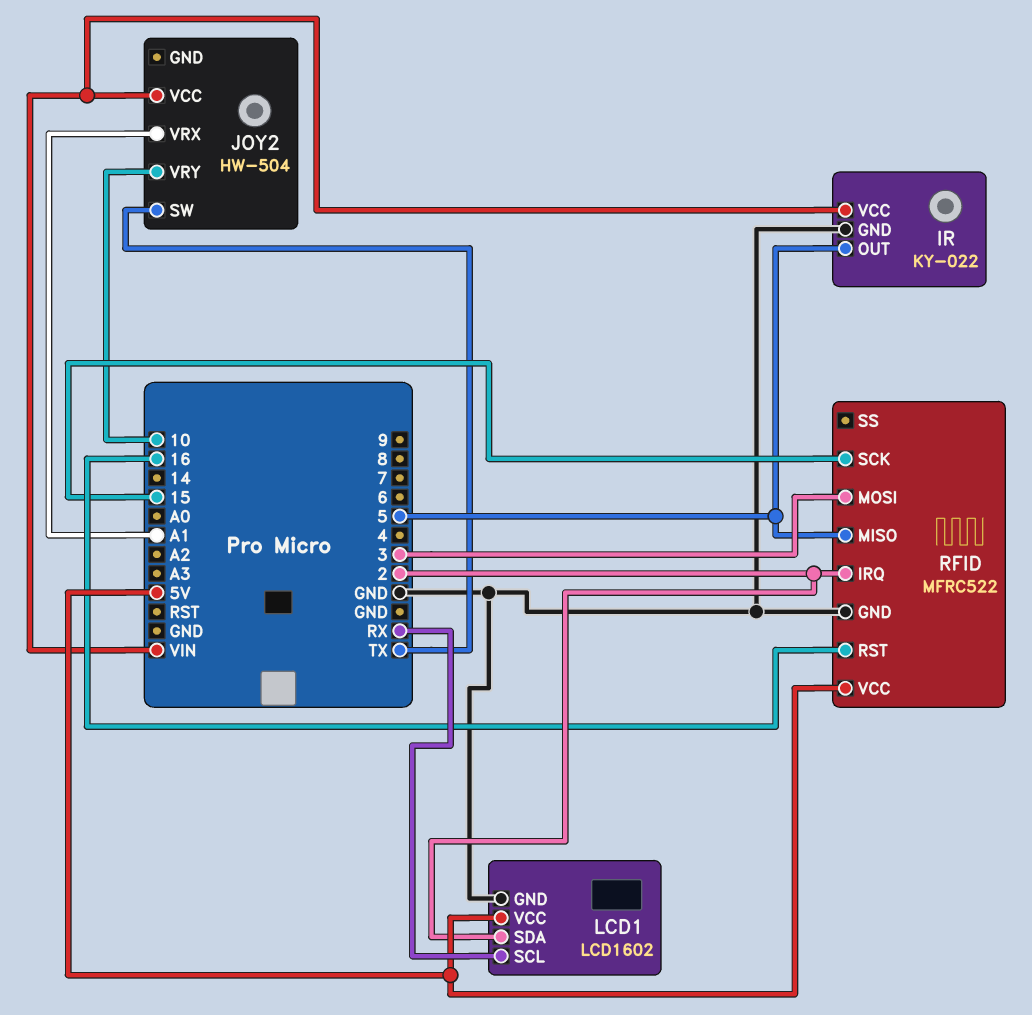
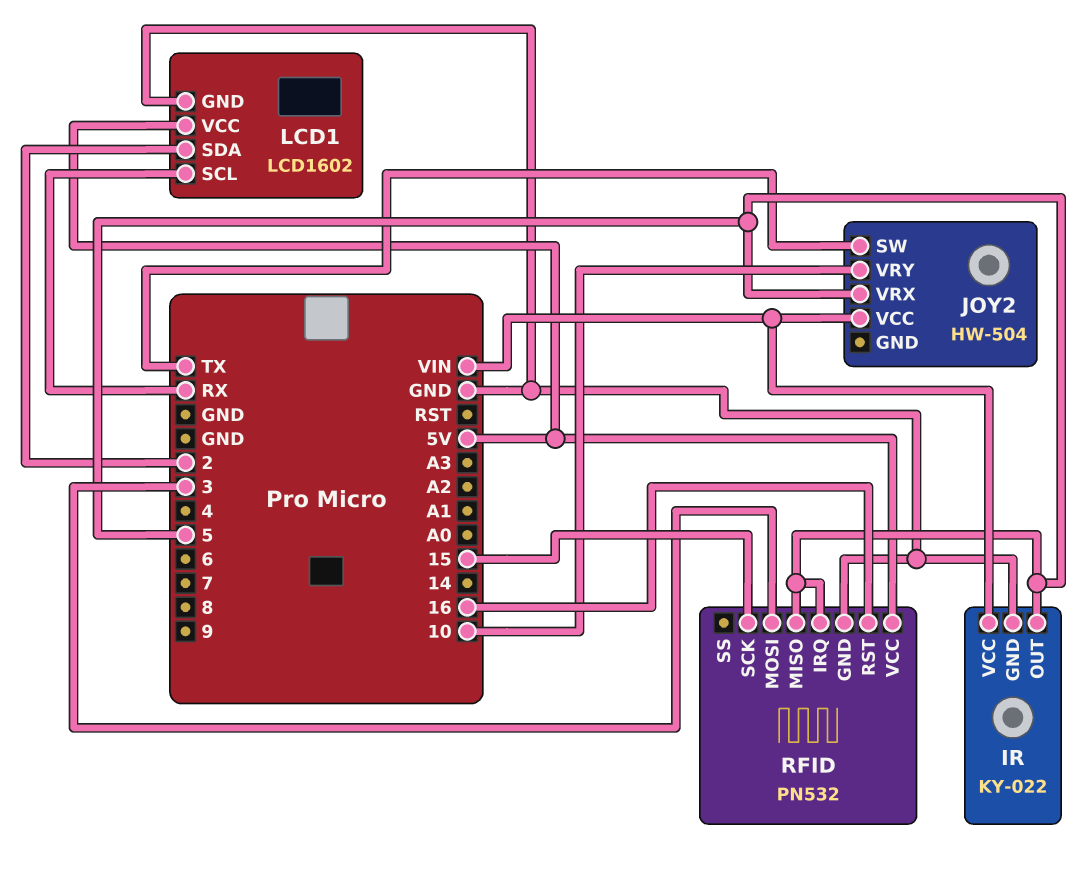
JOY2 pin VRX: A1 -> 5
RFID: MFRC522 -> PN532
RFID pin IRQ: 2 -> 5

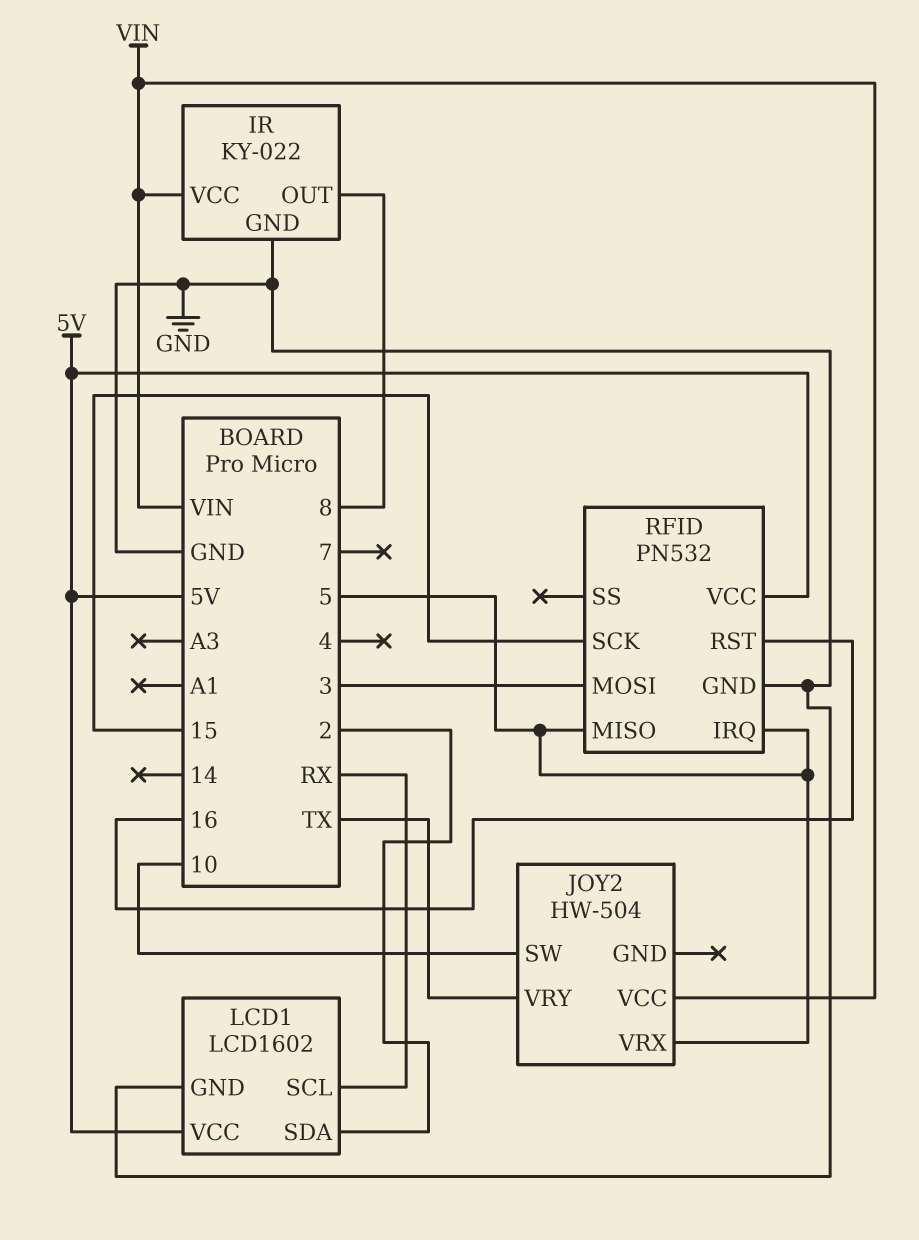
IR pin OUT: 5 -> 8
JOY2 pin SW: TX -> 10
JOY2 pin VRY: 10 -> TX

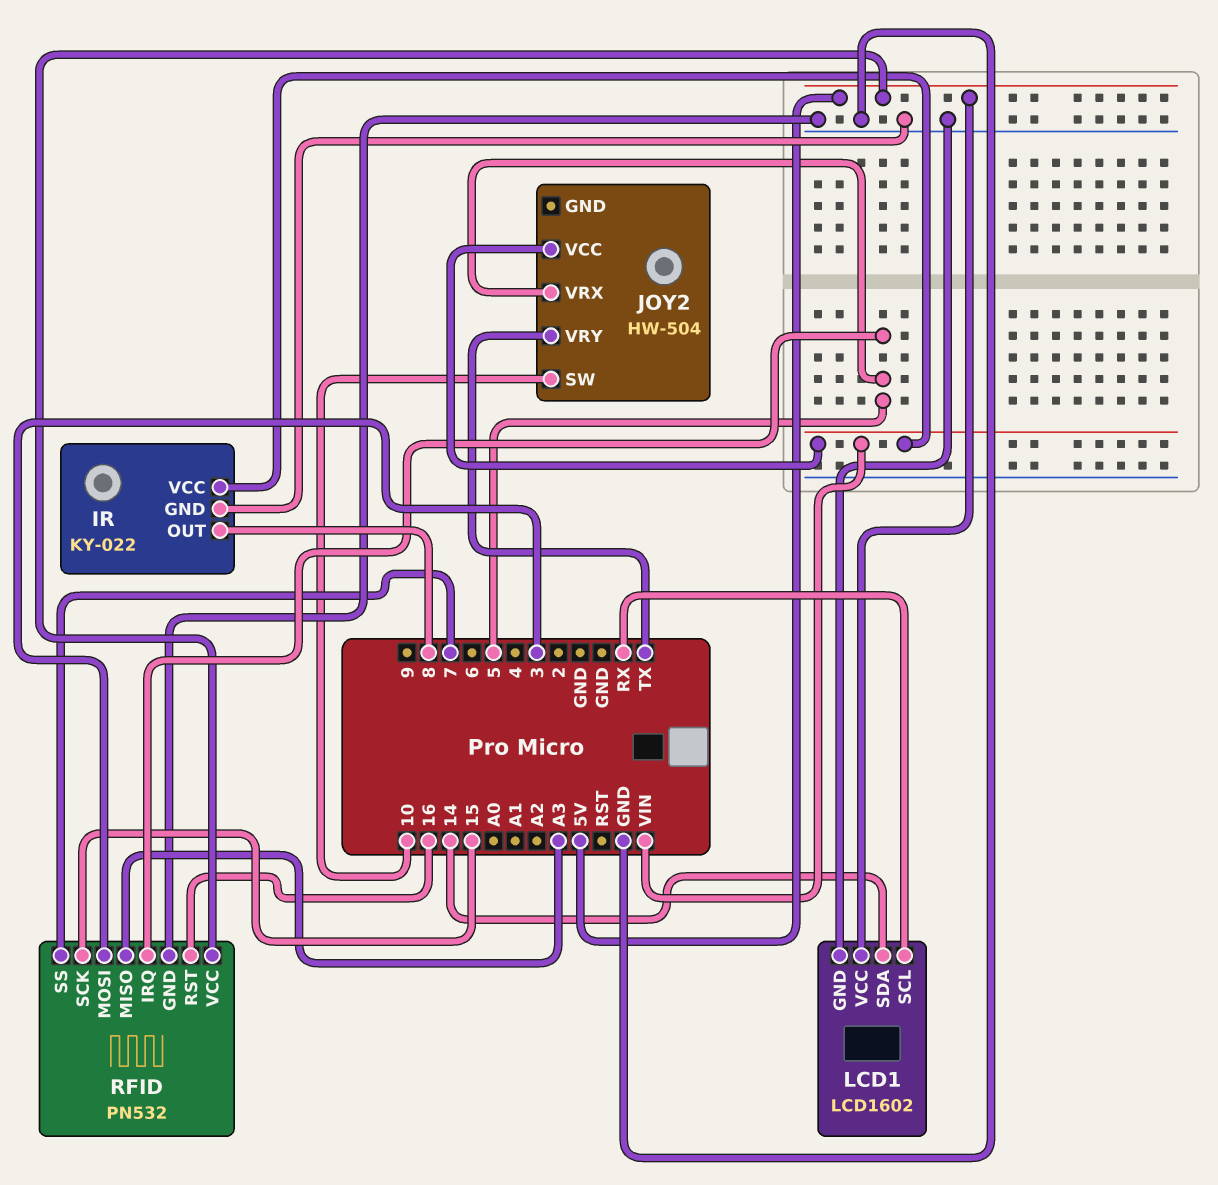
LCD1 pin SDA: 2 -> 14
RFID pin MISO: 5 -> A3
RFID pin SS: none -> 7

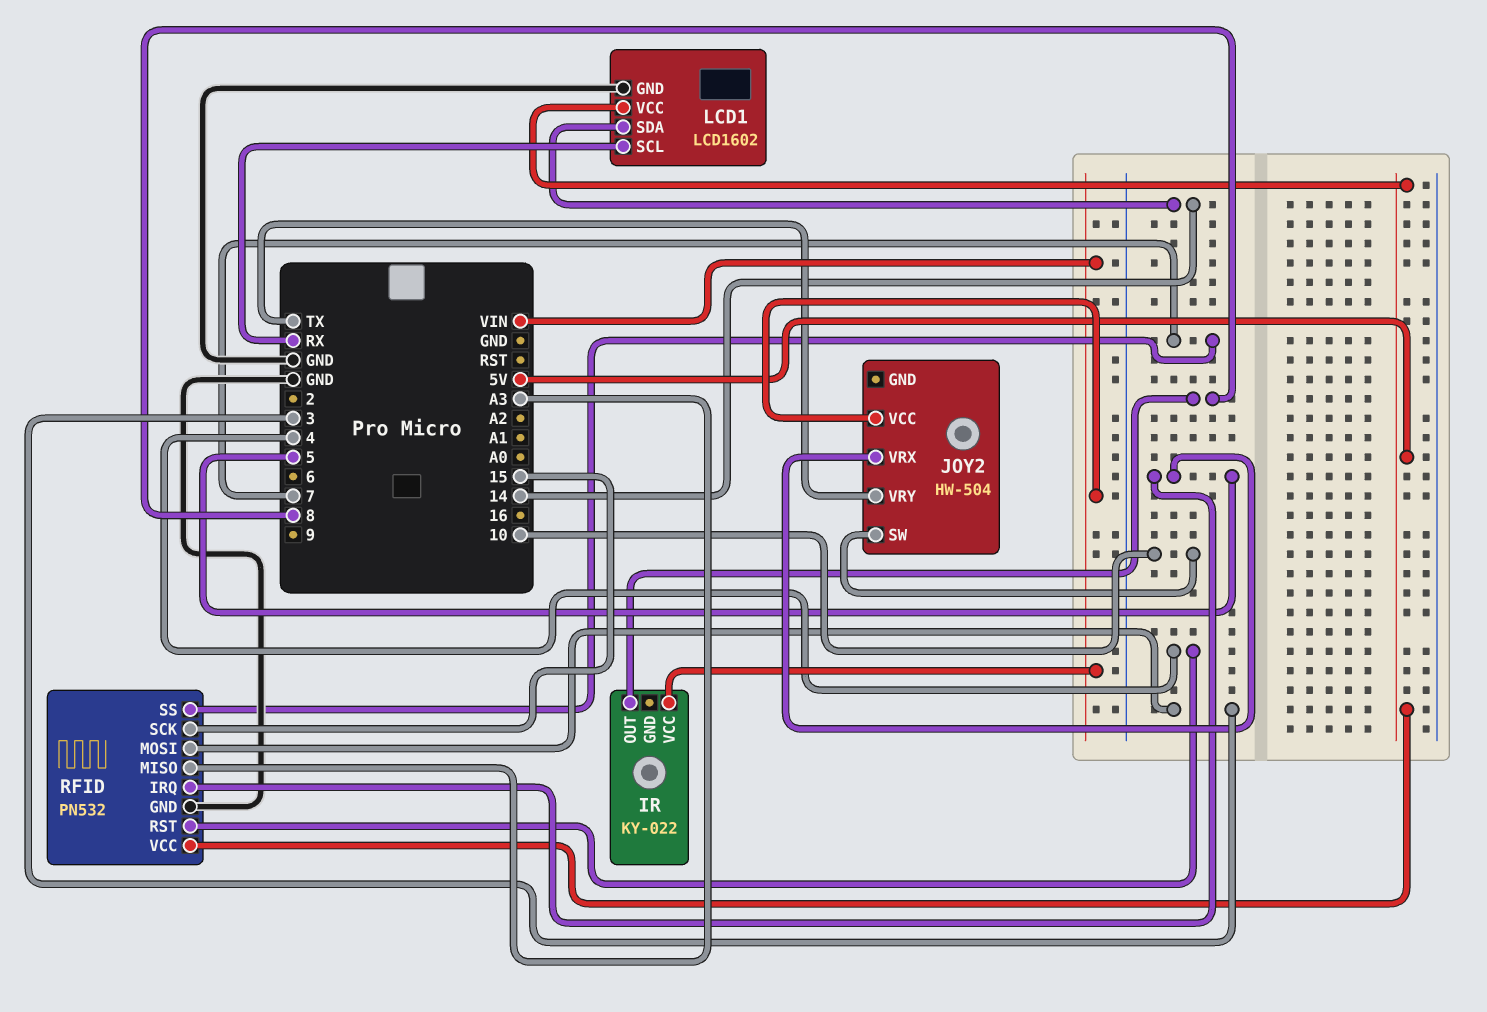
IR pin GND: GND -> none
RFID pin RST: 16 -> 4

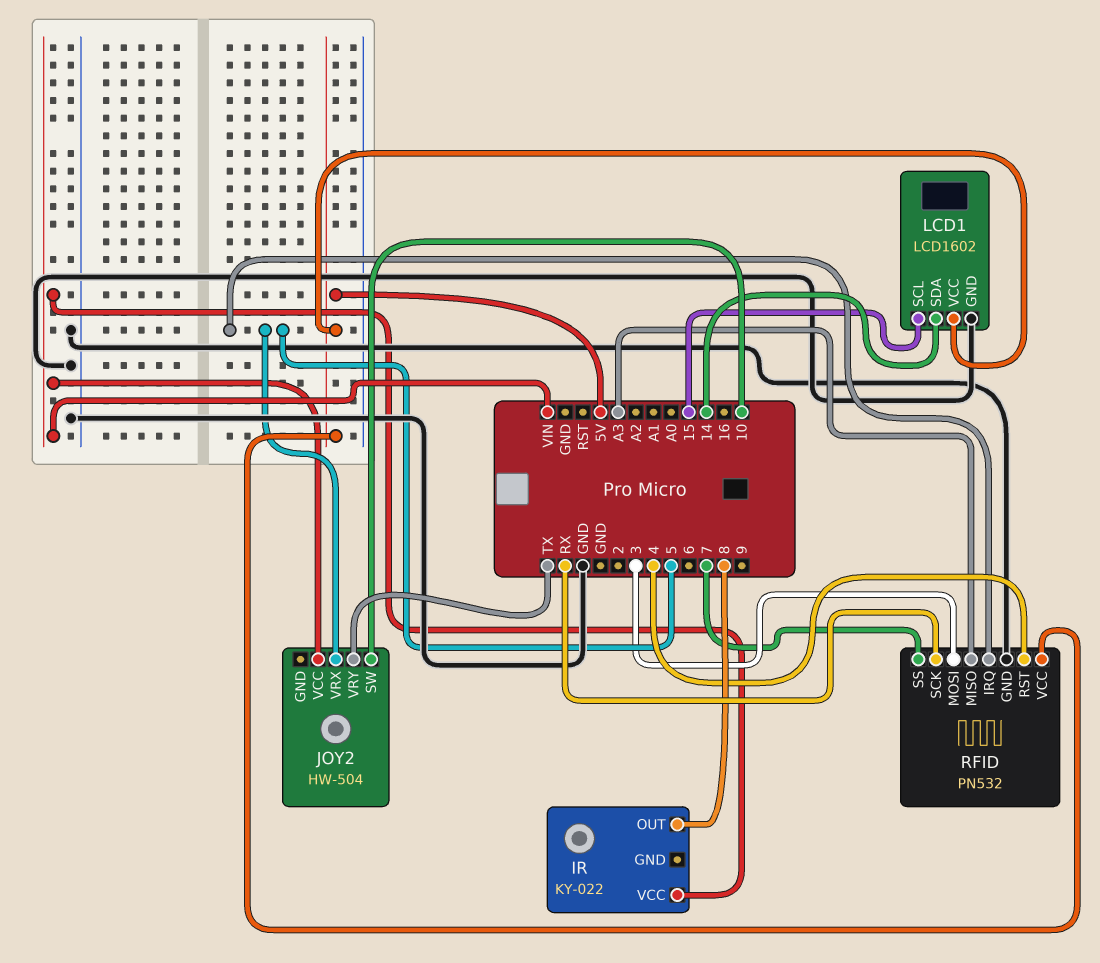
LCD1 pin SCL: RX -> 15
RFID pin SCK: 15 -> RX

